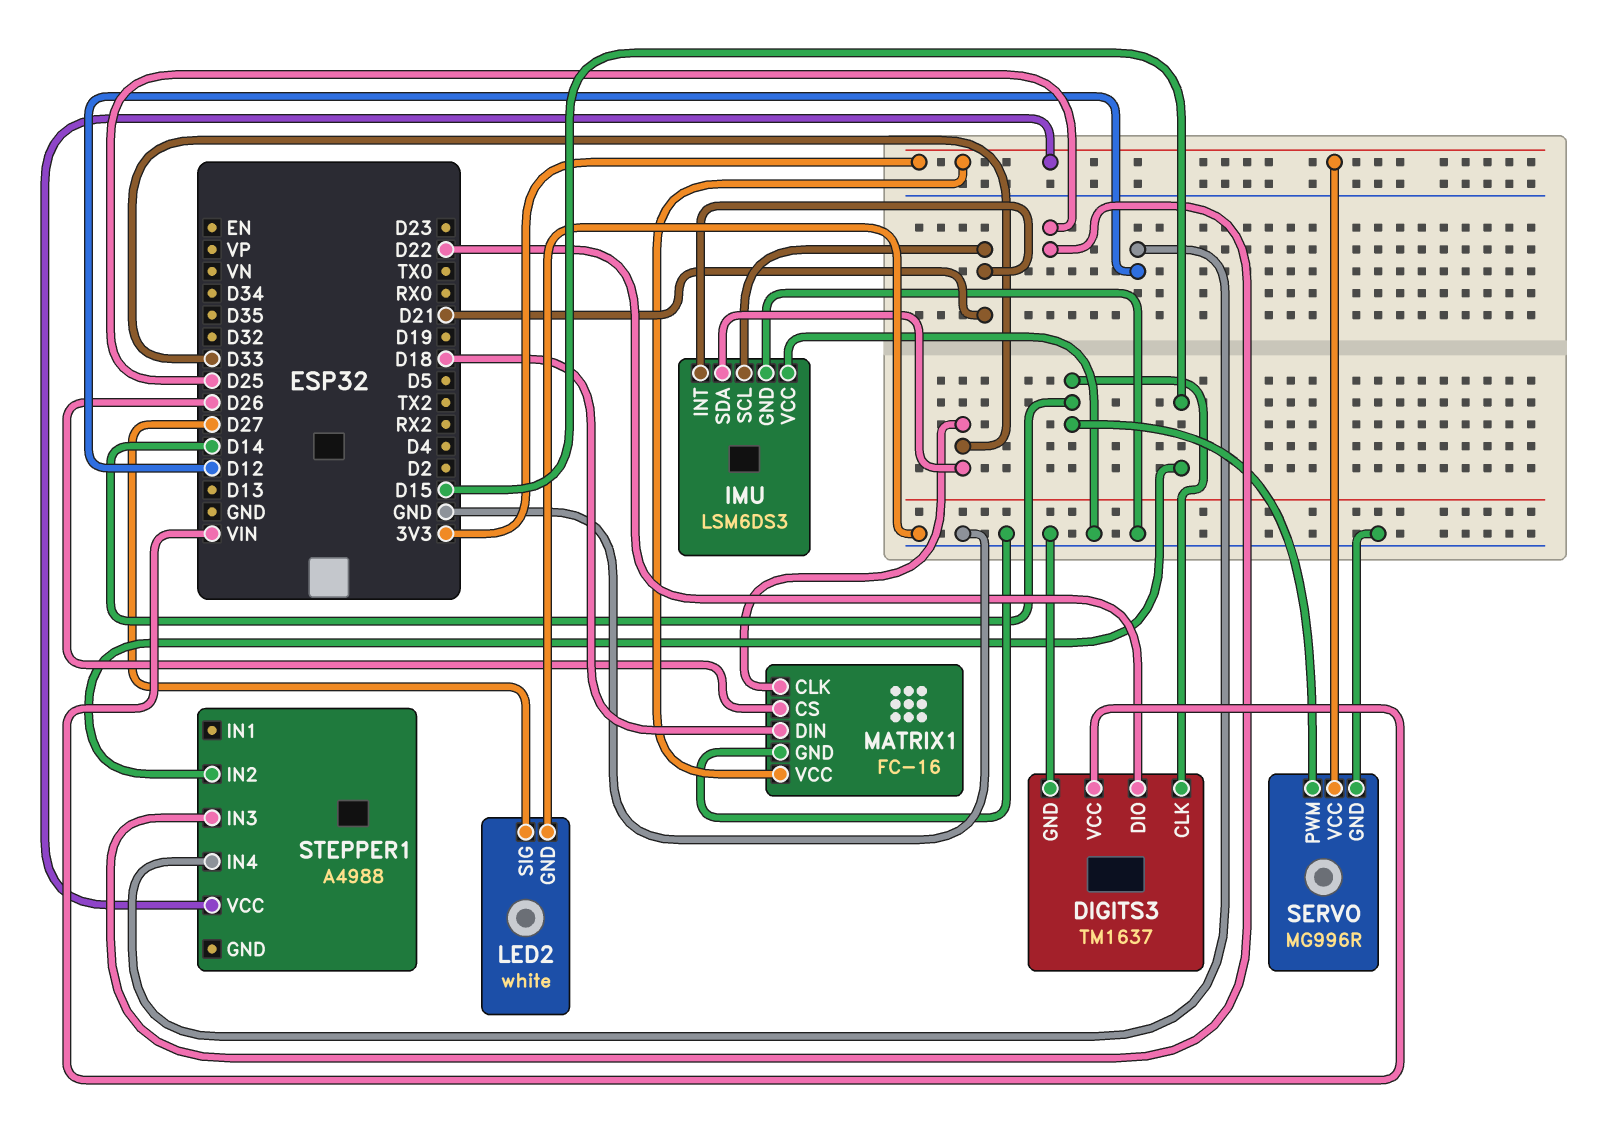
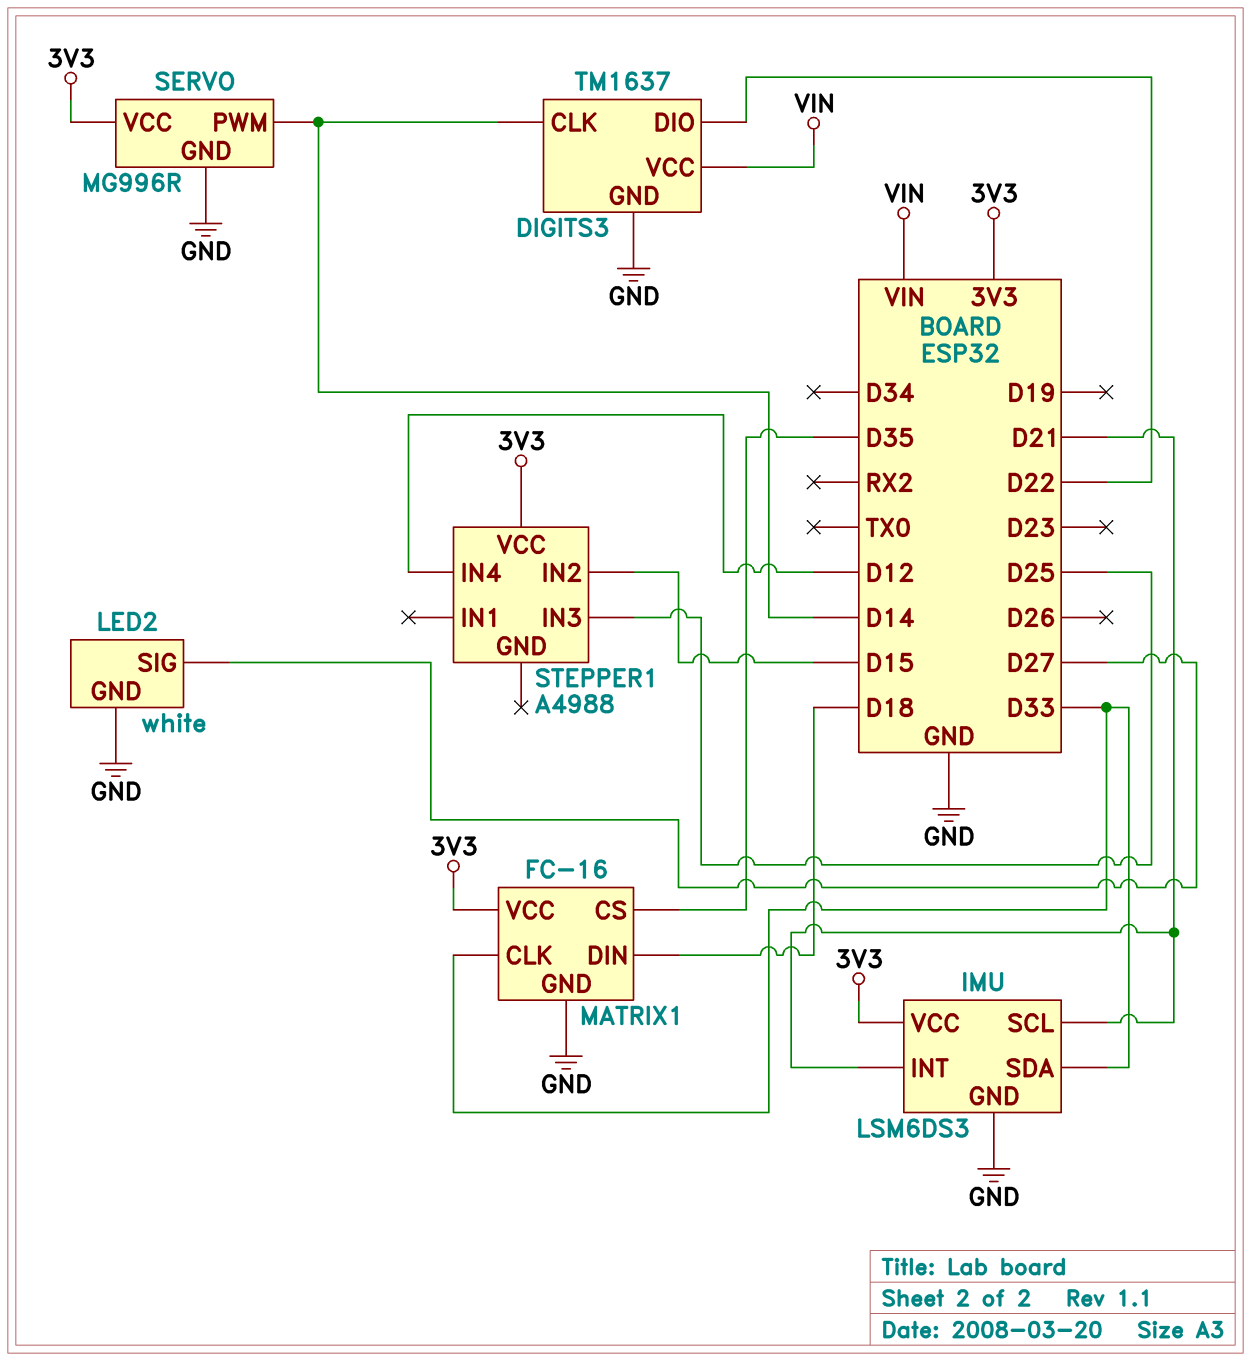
IMU pin VCC: GND -> 3V3
MATRIX1 pin CS: D26 -> D35

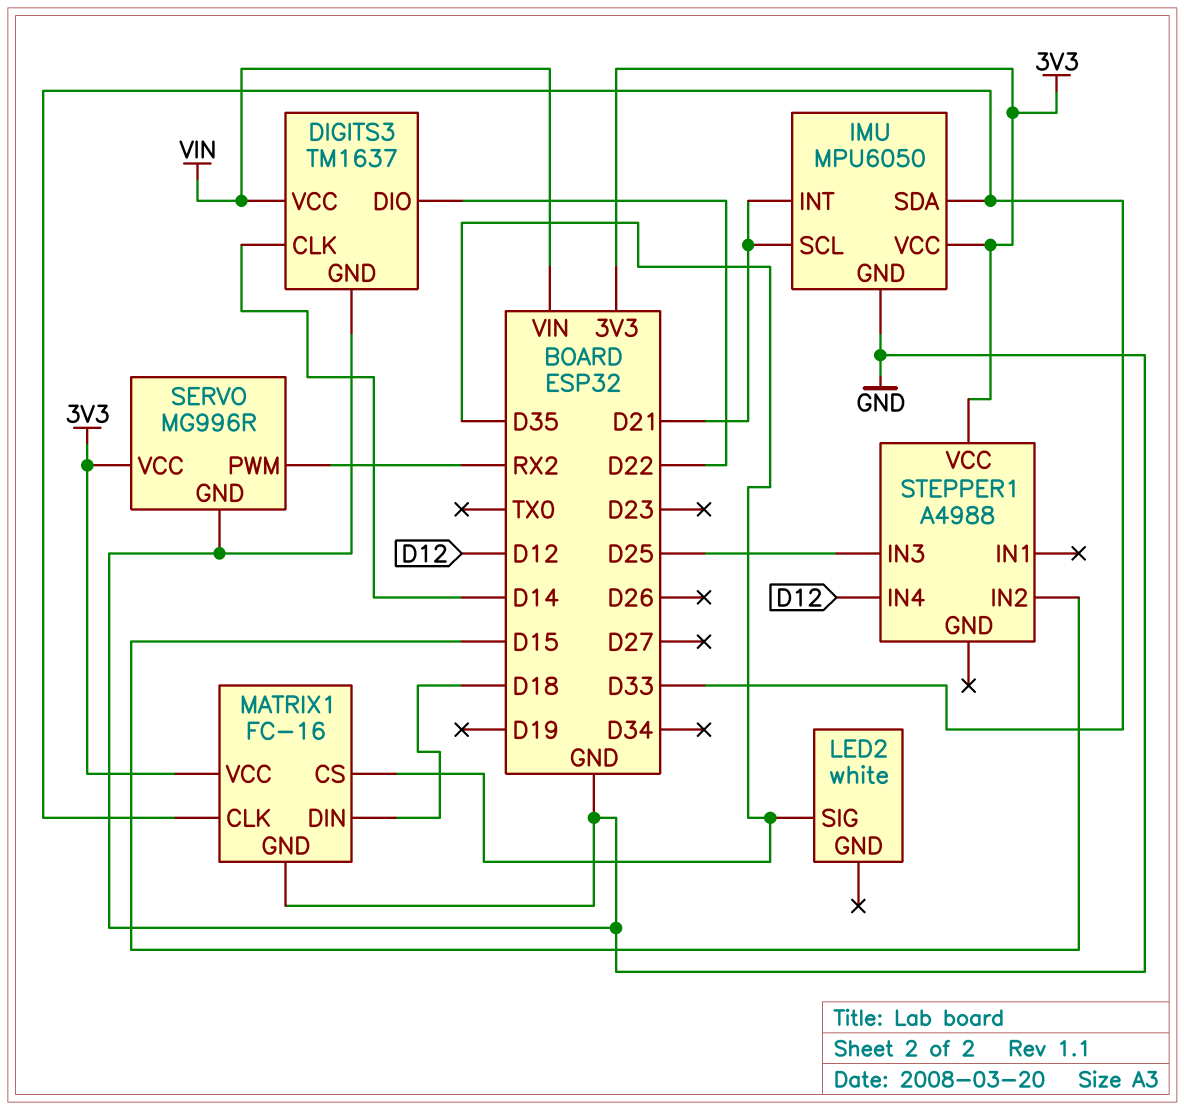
IMU: LSM6DS3 -> MPU6050
LED2 pin GND: GND -> none
LED2 pin SIG: D27 -> D35
SERVO pin PWM: D14 -> RX2

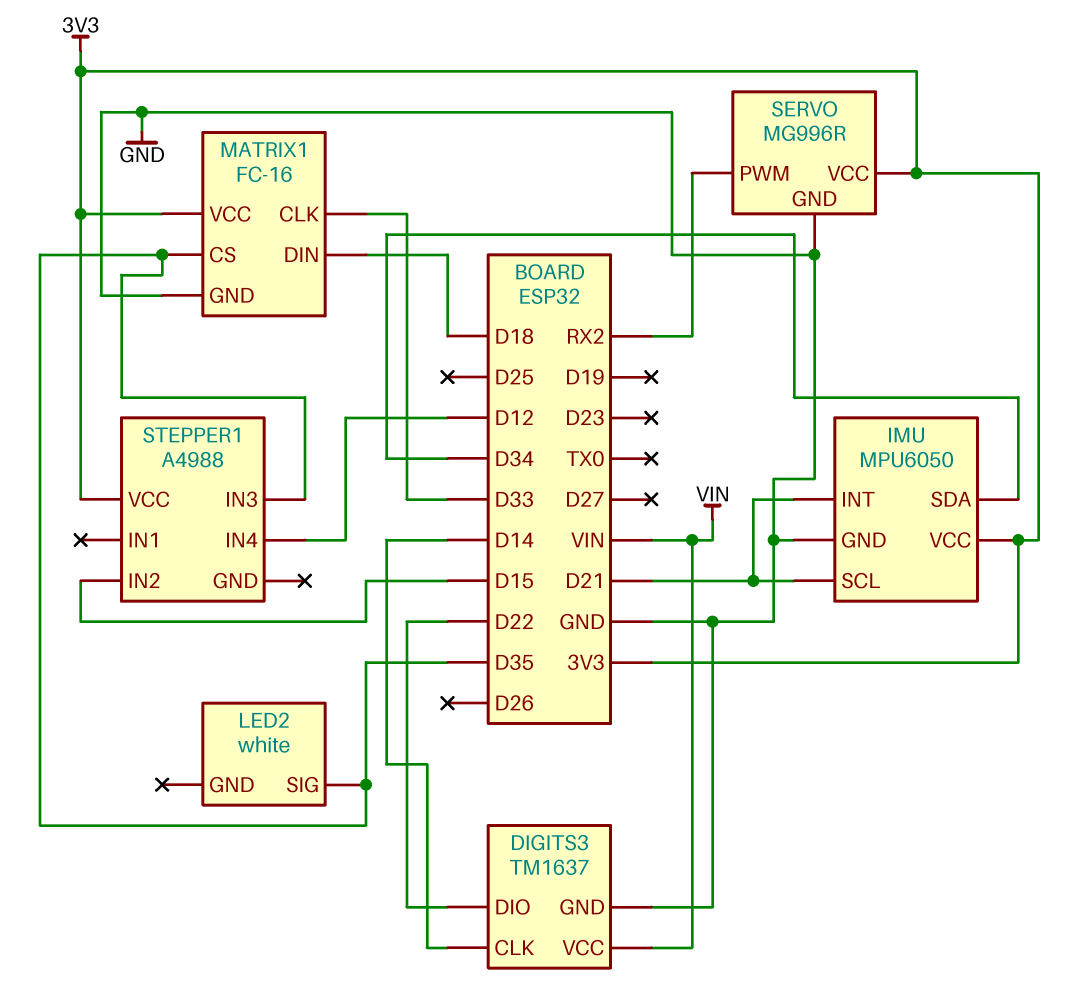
IMU pin SDA: D33 -> D34
STEPPER1 pin IN3: D25 -> D35

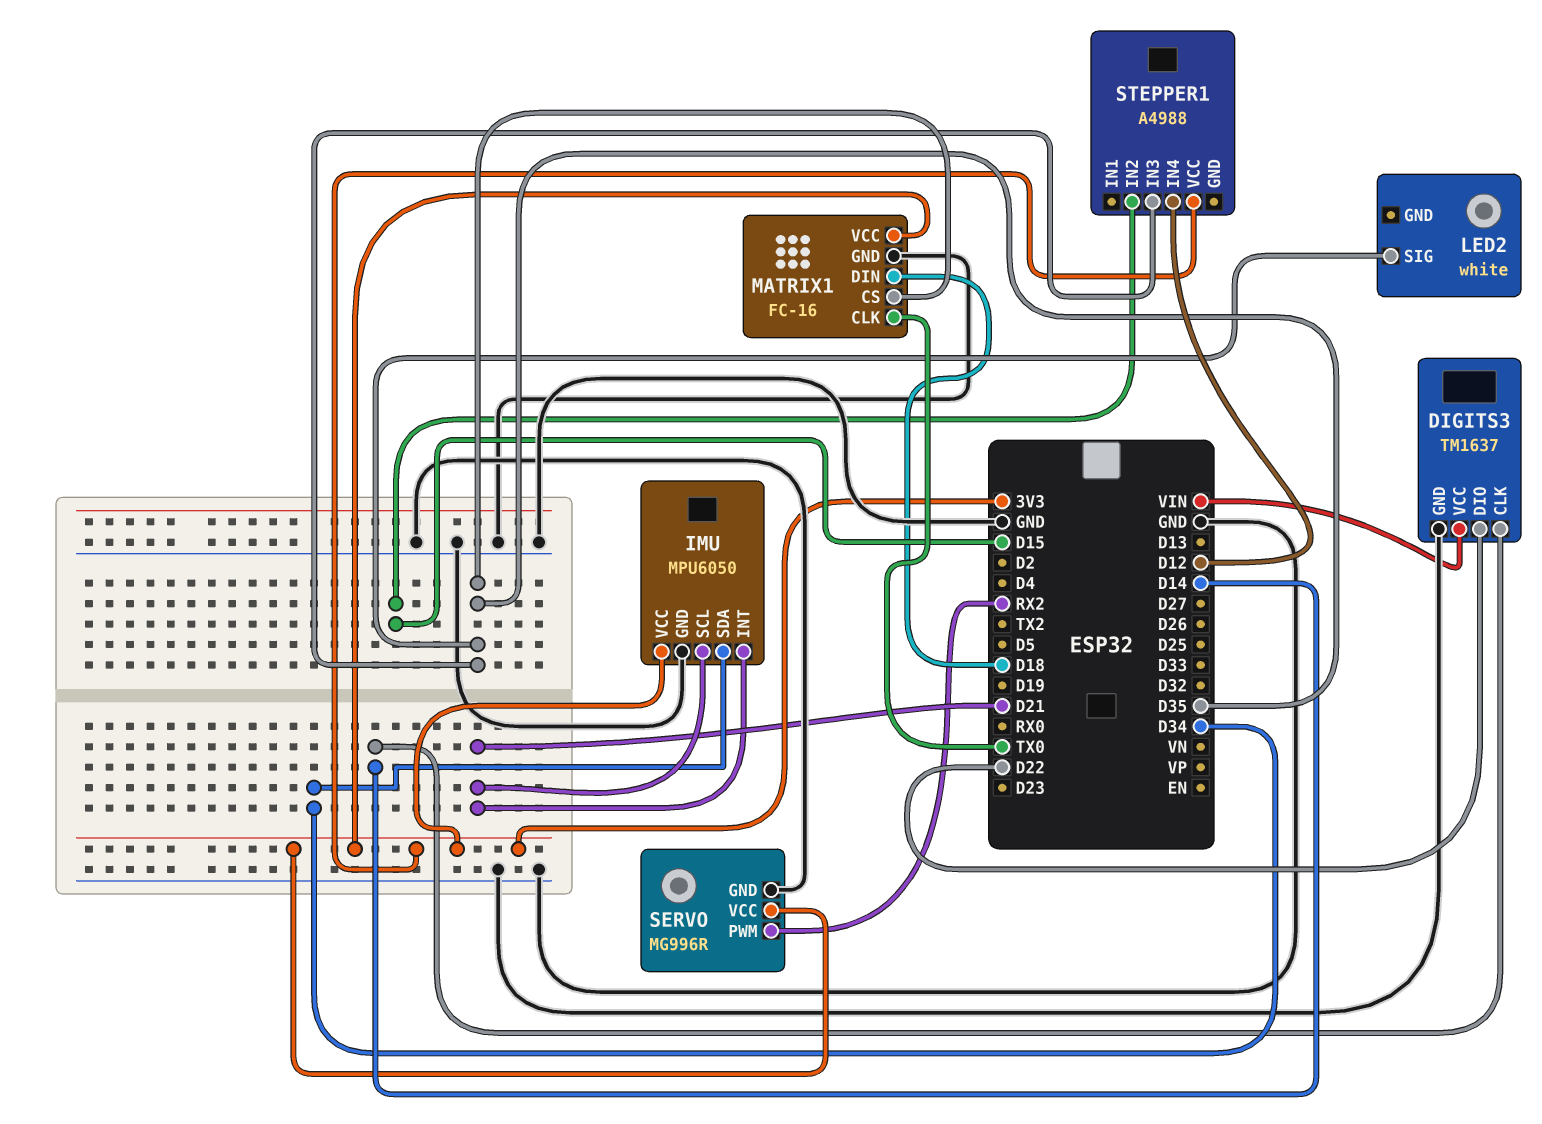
MATRIX1 pin CLK: D33 -> TX0

